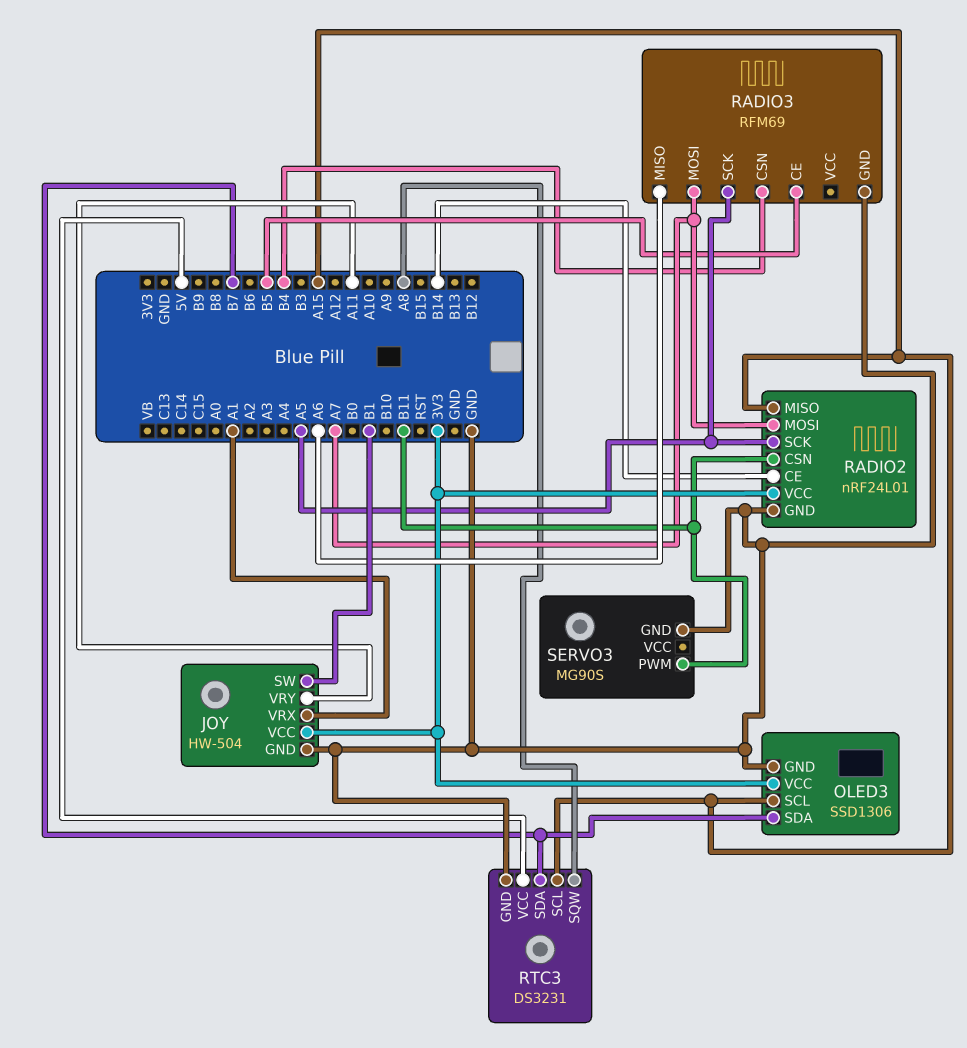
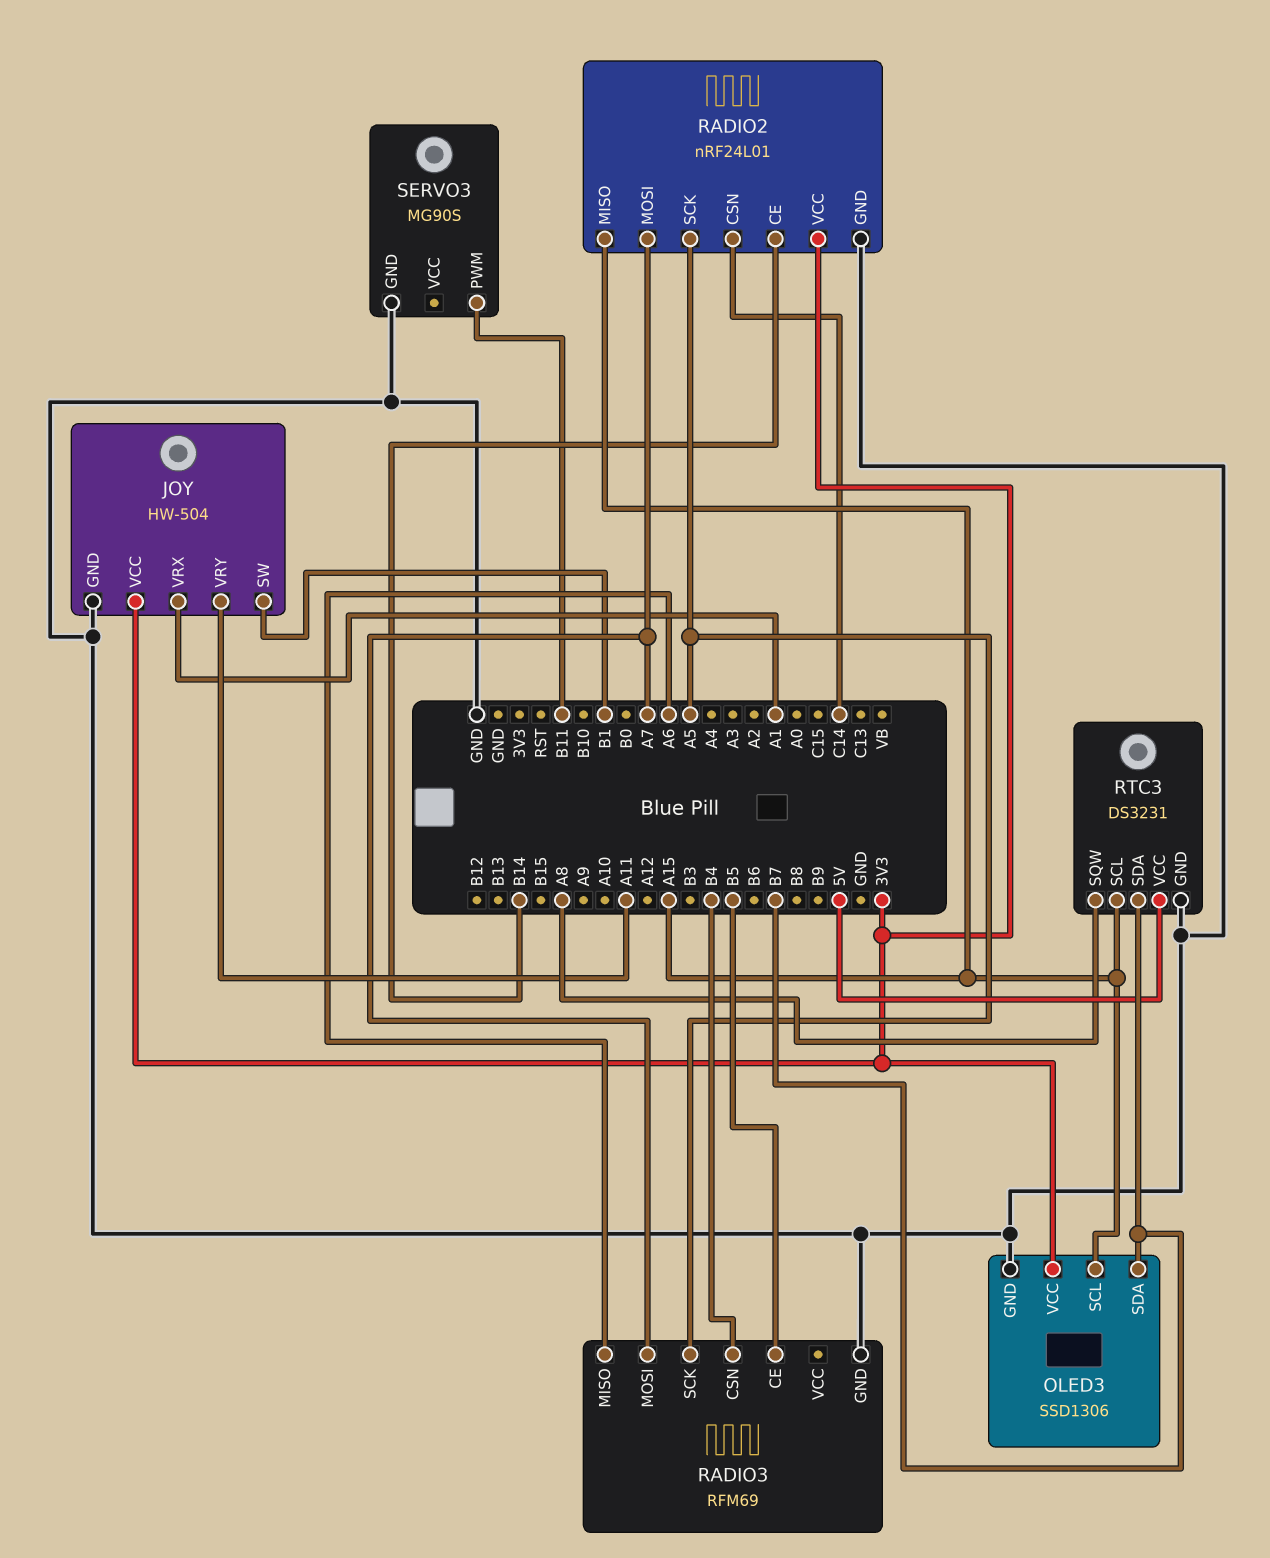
RADIO2 pin CSN: B11 -> C14

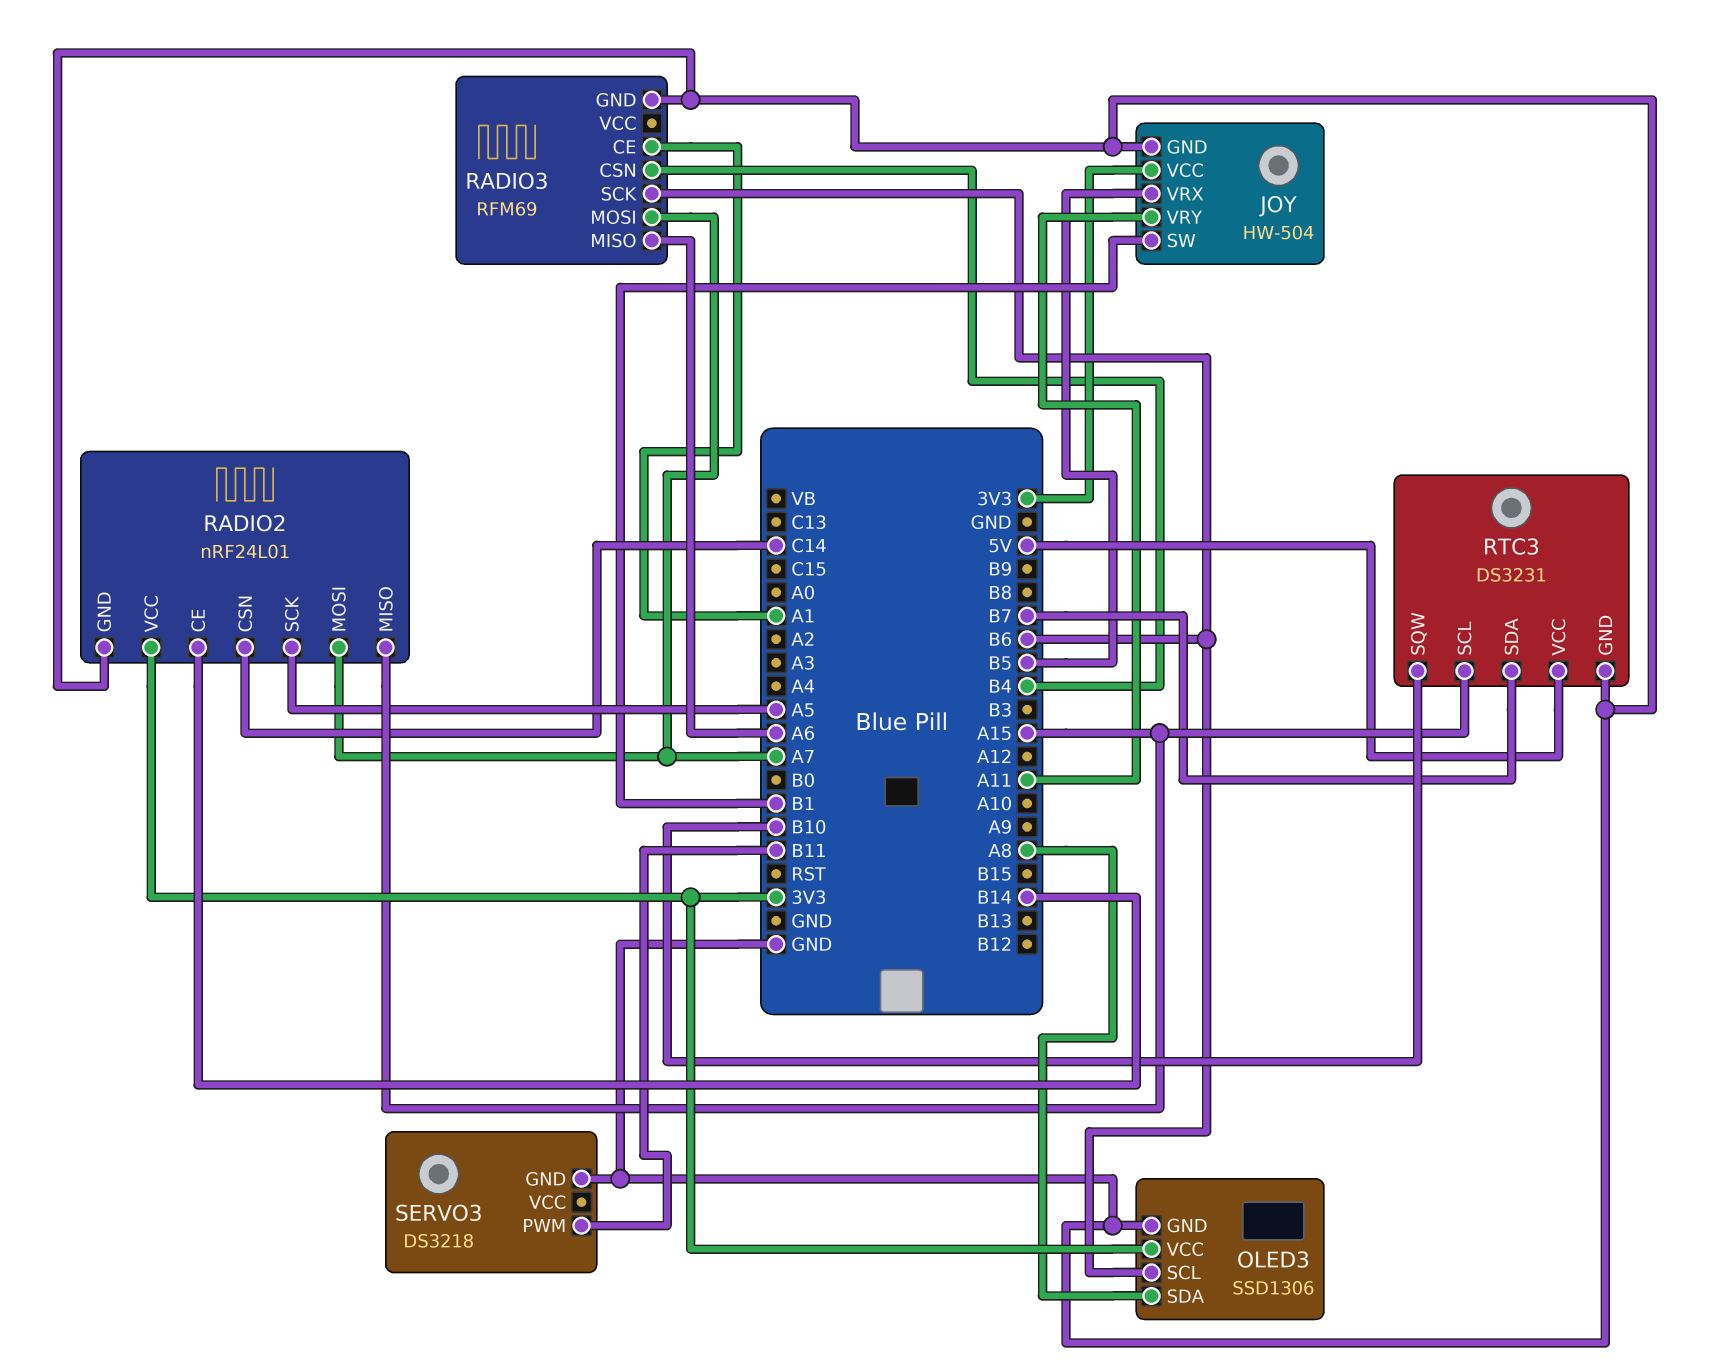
JOY pin VRX: A1 -> B5
OLED3 pin SCL: A15 -> B6
OLED3 pin SDA: B7 -> A8
RADIO3 pin CE: B5 -> A1
RADIO3 pin SCK: A5 -> B6
RTC3 pin SQW: A8 -> B10
SERVO3: MG90S -> DS3218

